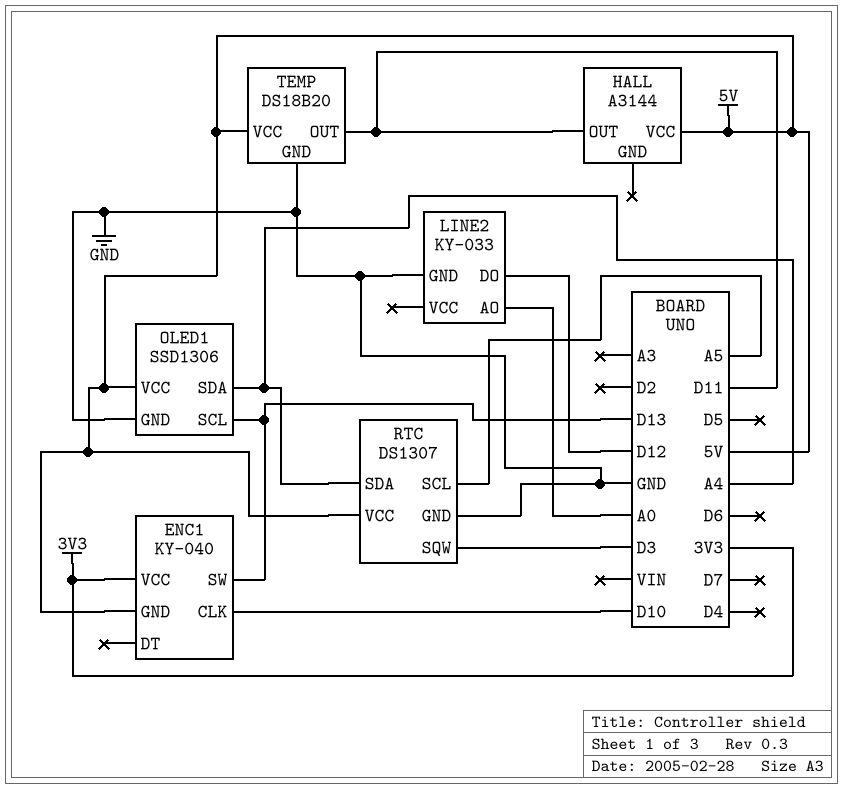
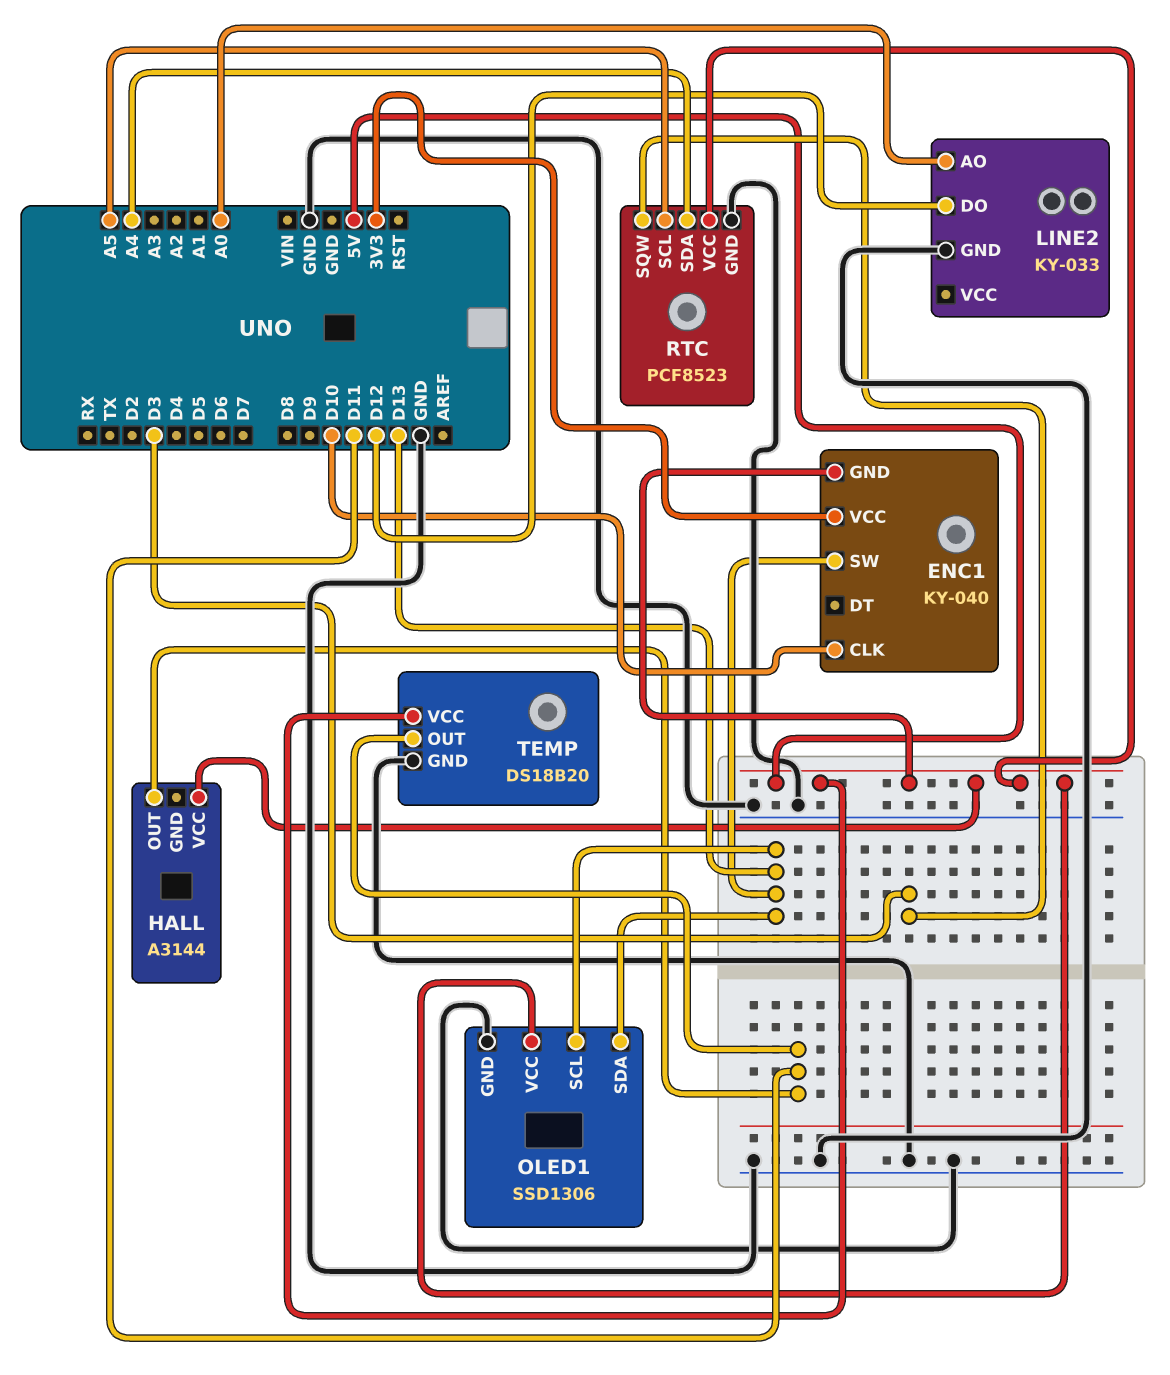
OLED1 pin SDA: A4 -> D13
RTC: DS1307 -> PCF8523

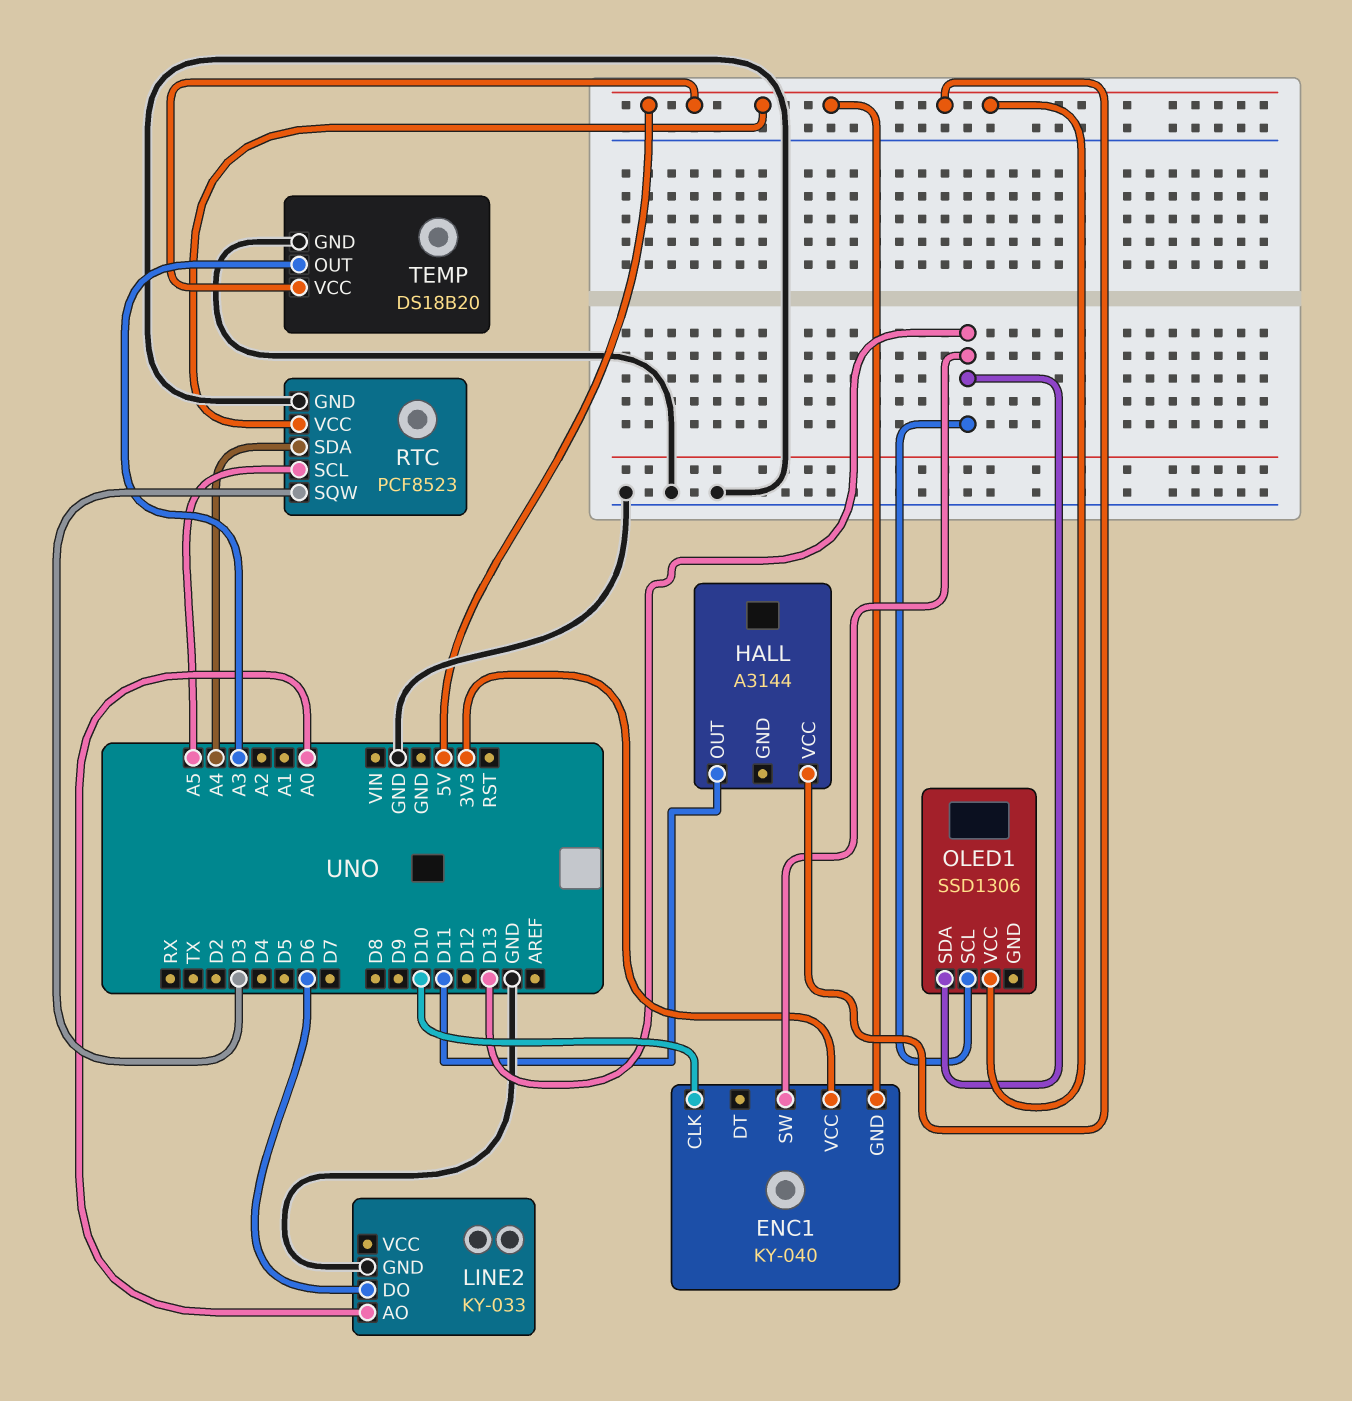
LINE2 pin DO: D12 -> D6
OLED1 pin GND: GND -> none
TEMP pin OUT: D11 -> A3

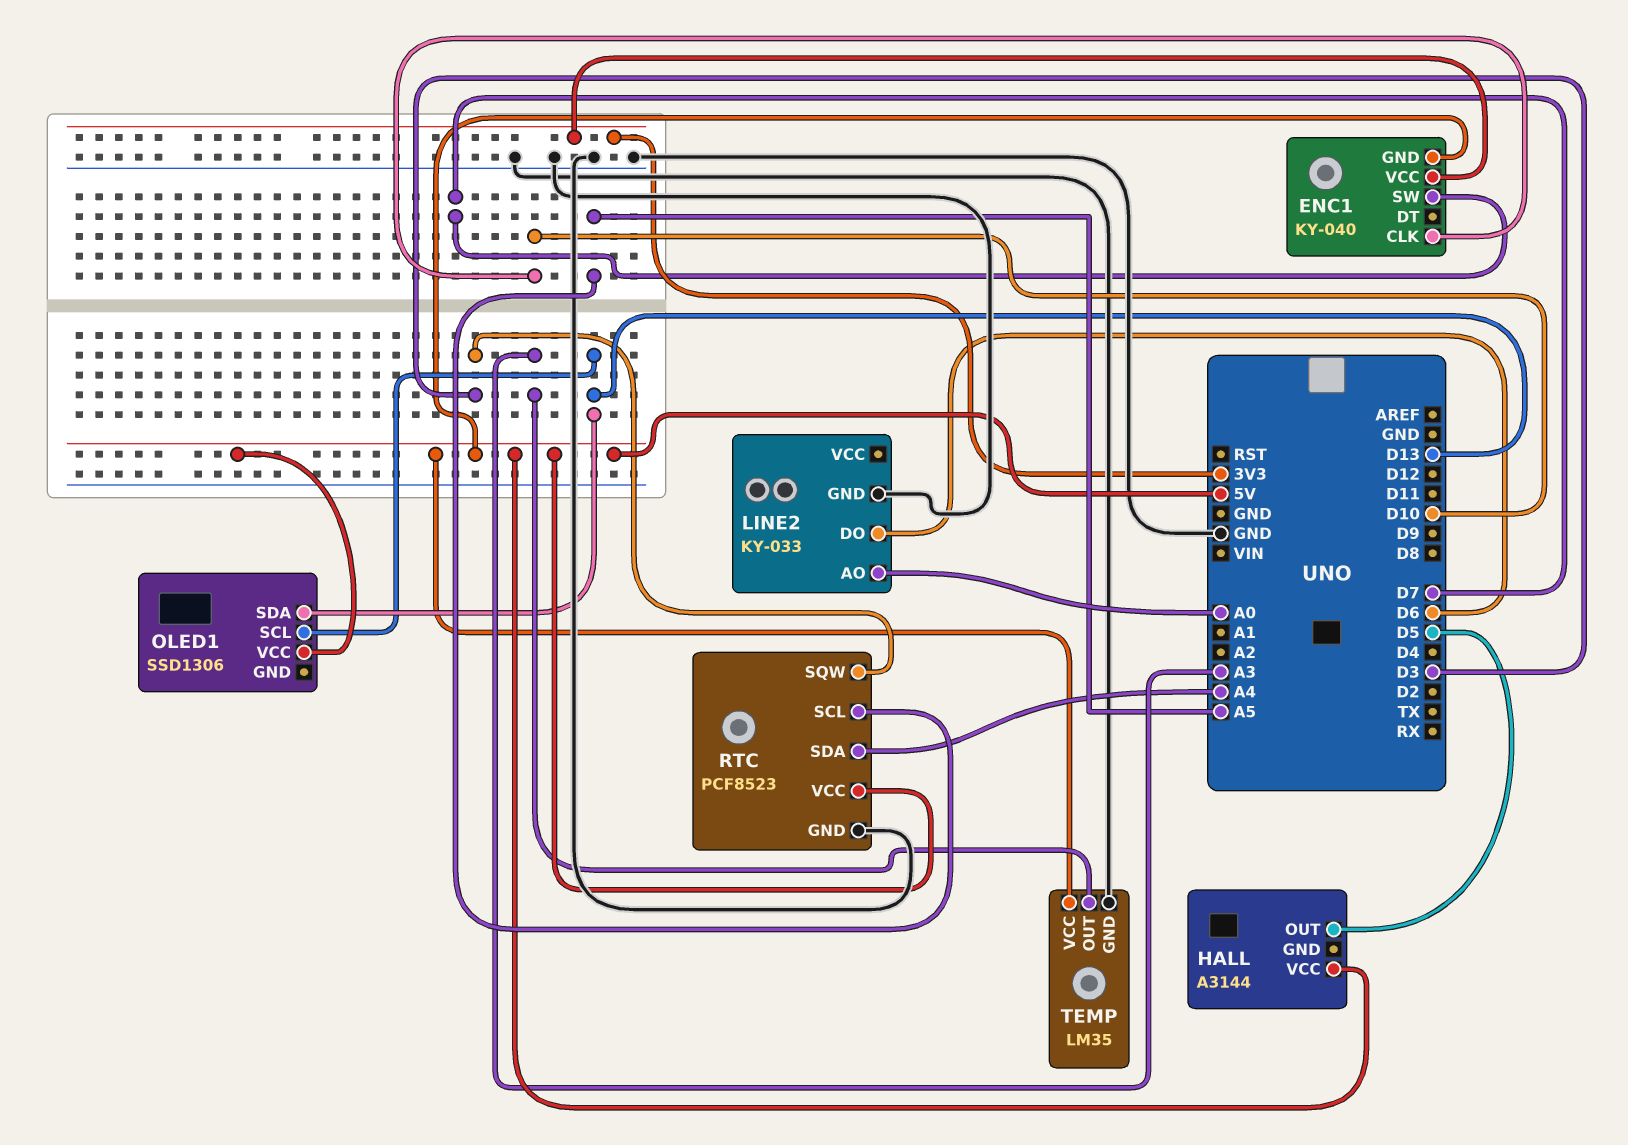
ENC1 pin SW: D13 -> D7
HALL pin OUT: D11 -> D5
TEMP: DS18B20 -> LM35

